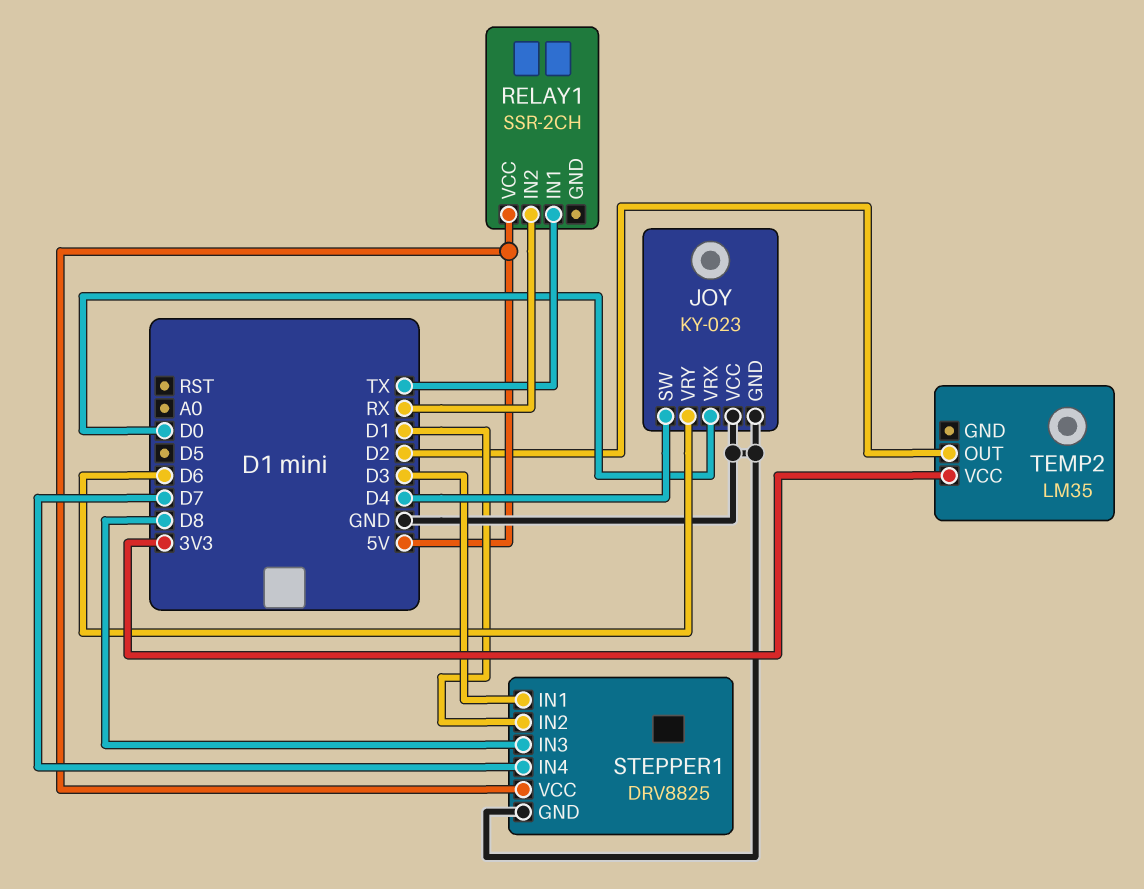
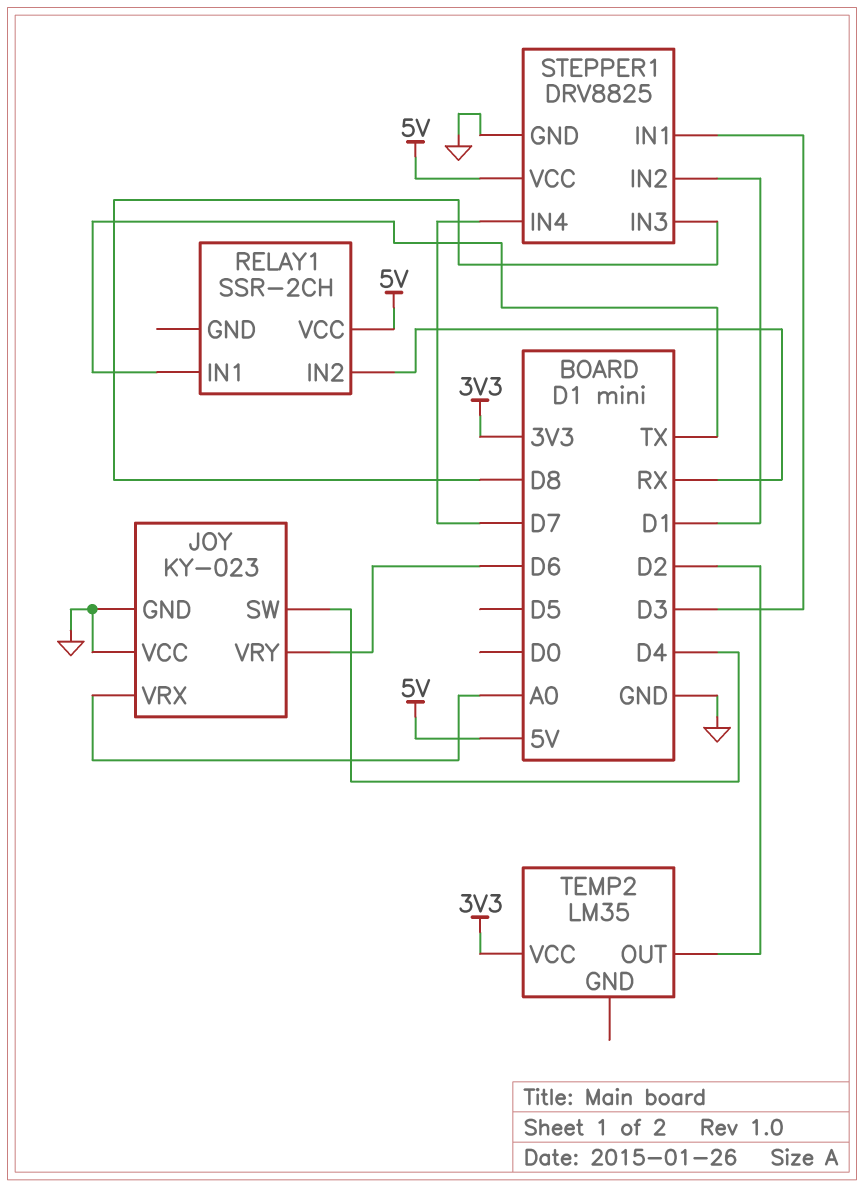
JOY pin VRX: D0 -> A0

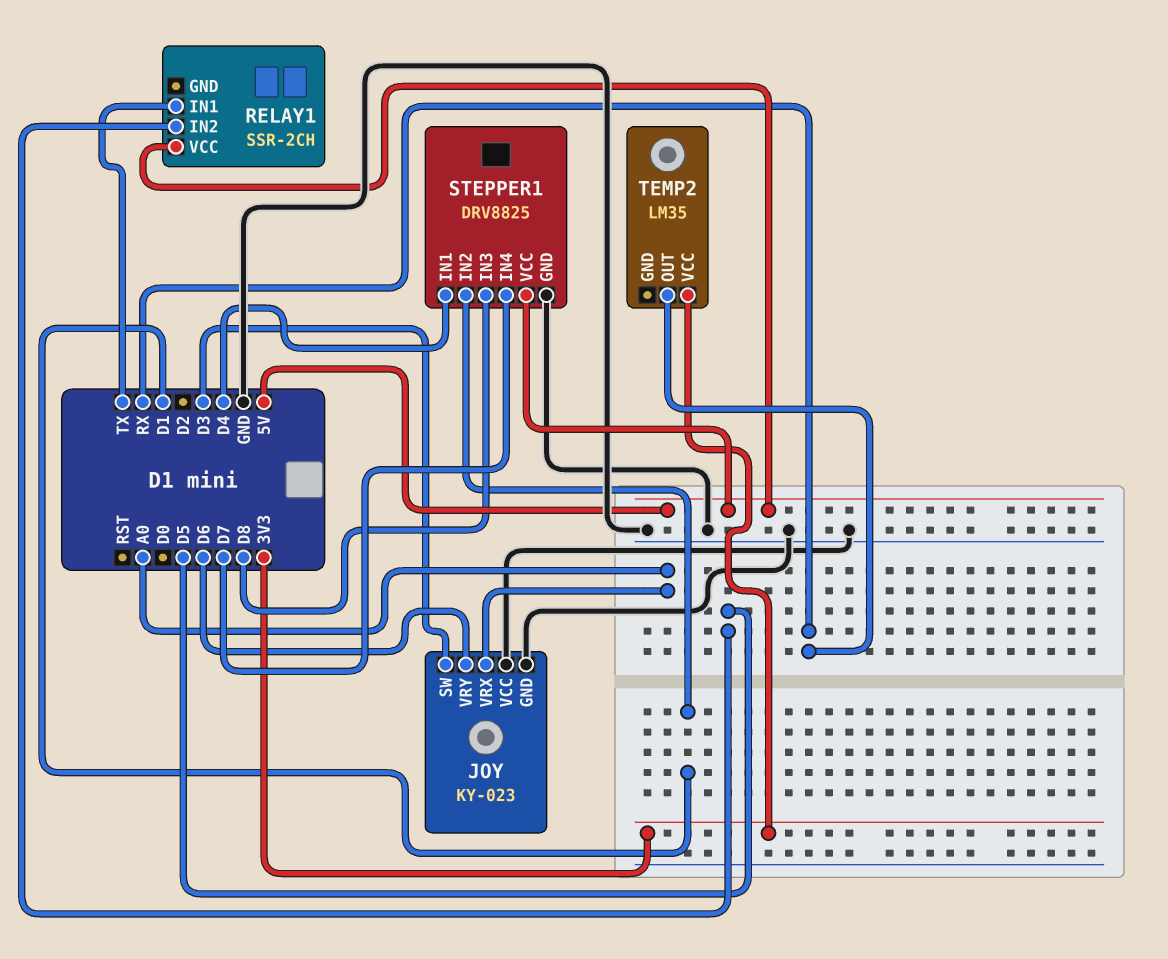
JOY pin SW: D4 -> D3
RELAY1 pin IN2: RX -> D5
STEPPER1 pin IN1: D3 -> D4
TEMP2 pin OUT: D2 -> RX

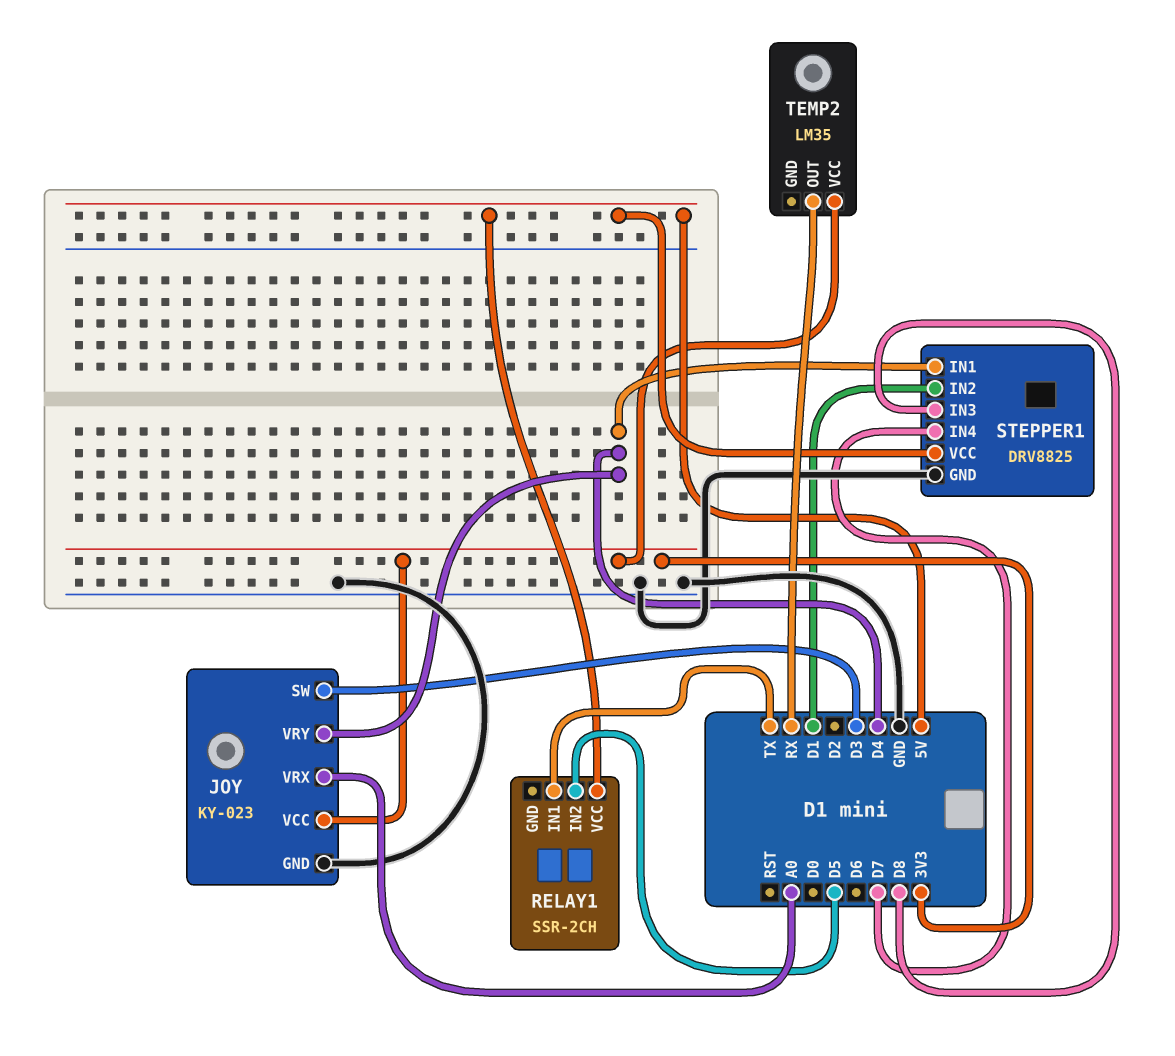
JOY pin VCC: GND -> 3V3
JOY pin VRY: D6 -> D4

